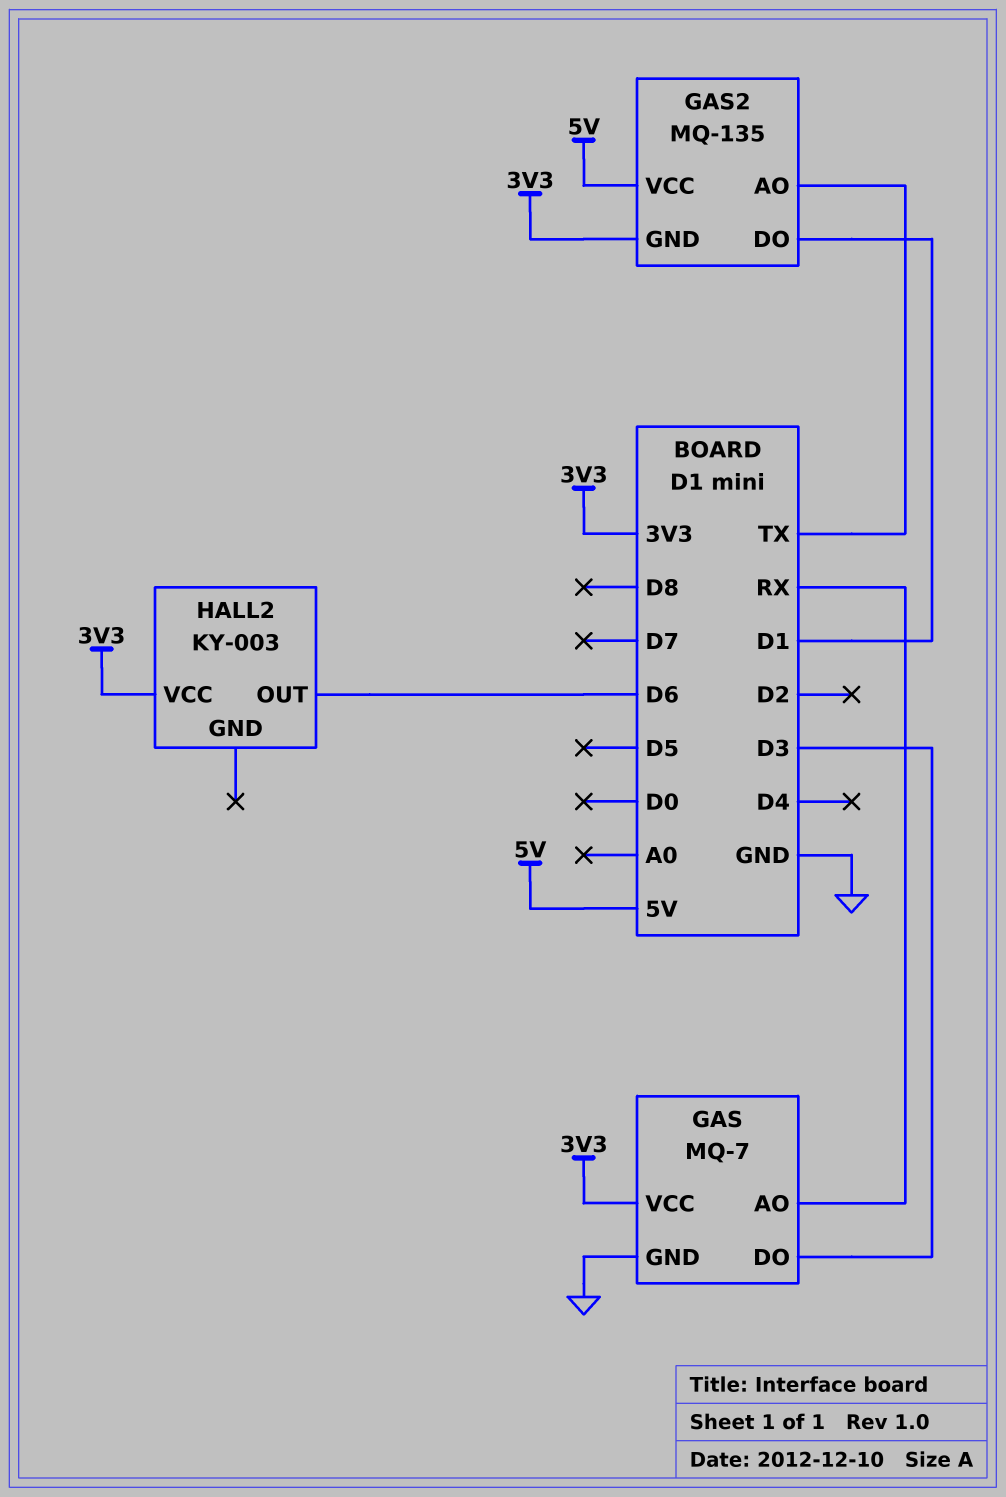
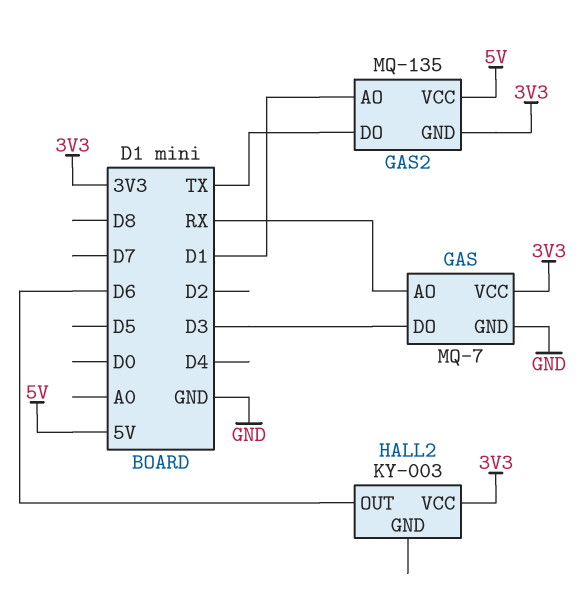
GAS2 pin AO: TX -> D1
GAS2 pin DO: D1 -> TX

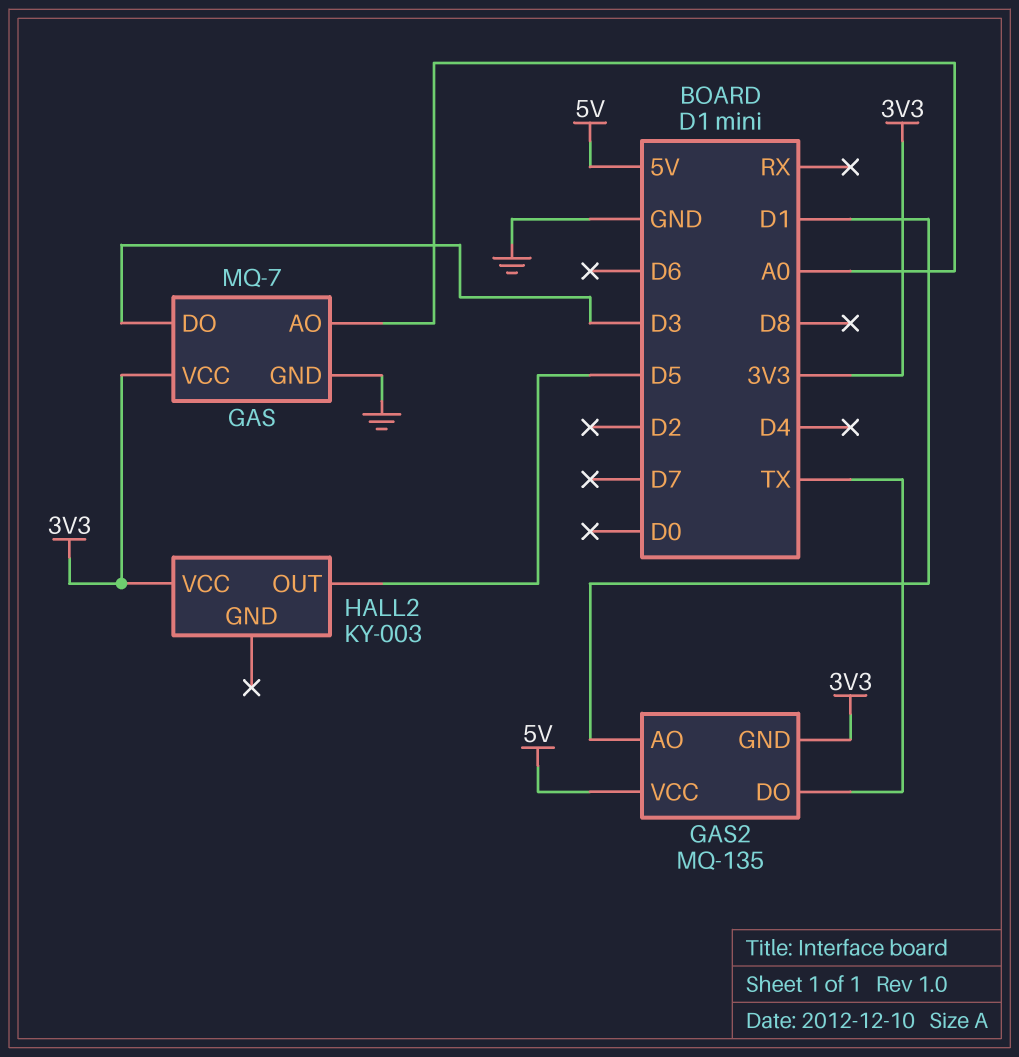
GAS pin AO: RX -> A0
HALL2 pin OUT: D6 -> D5

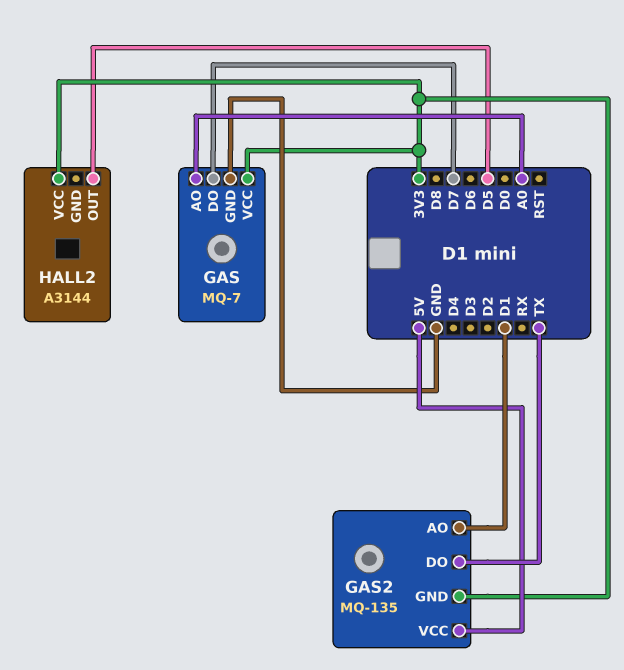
GAS pin DO: D3 -> D7
HALL2: KY-003 -> A3144

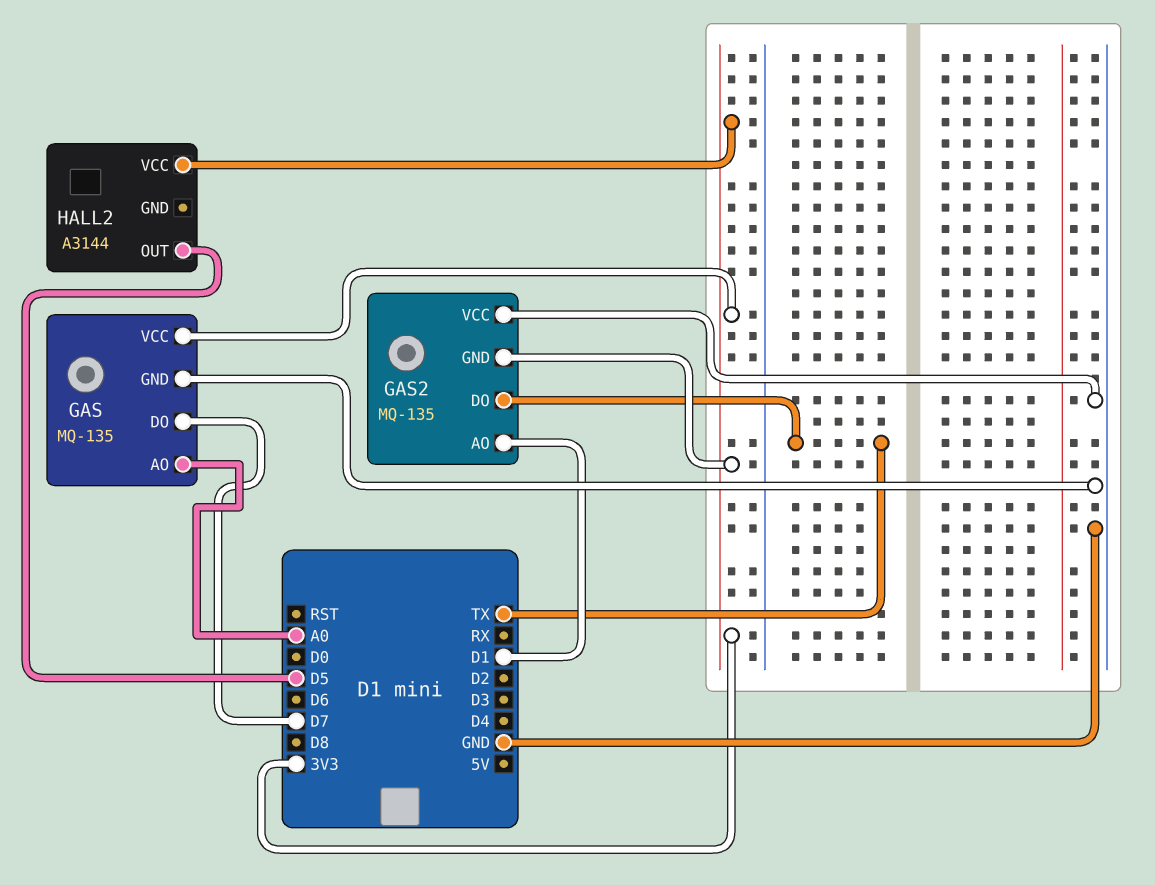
GAS: MQ-7 -> MQ-135
GAS2 pin VCC: 5V -> GND

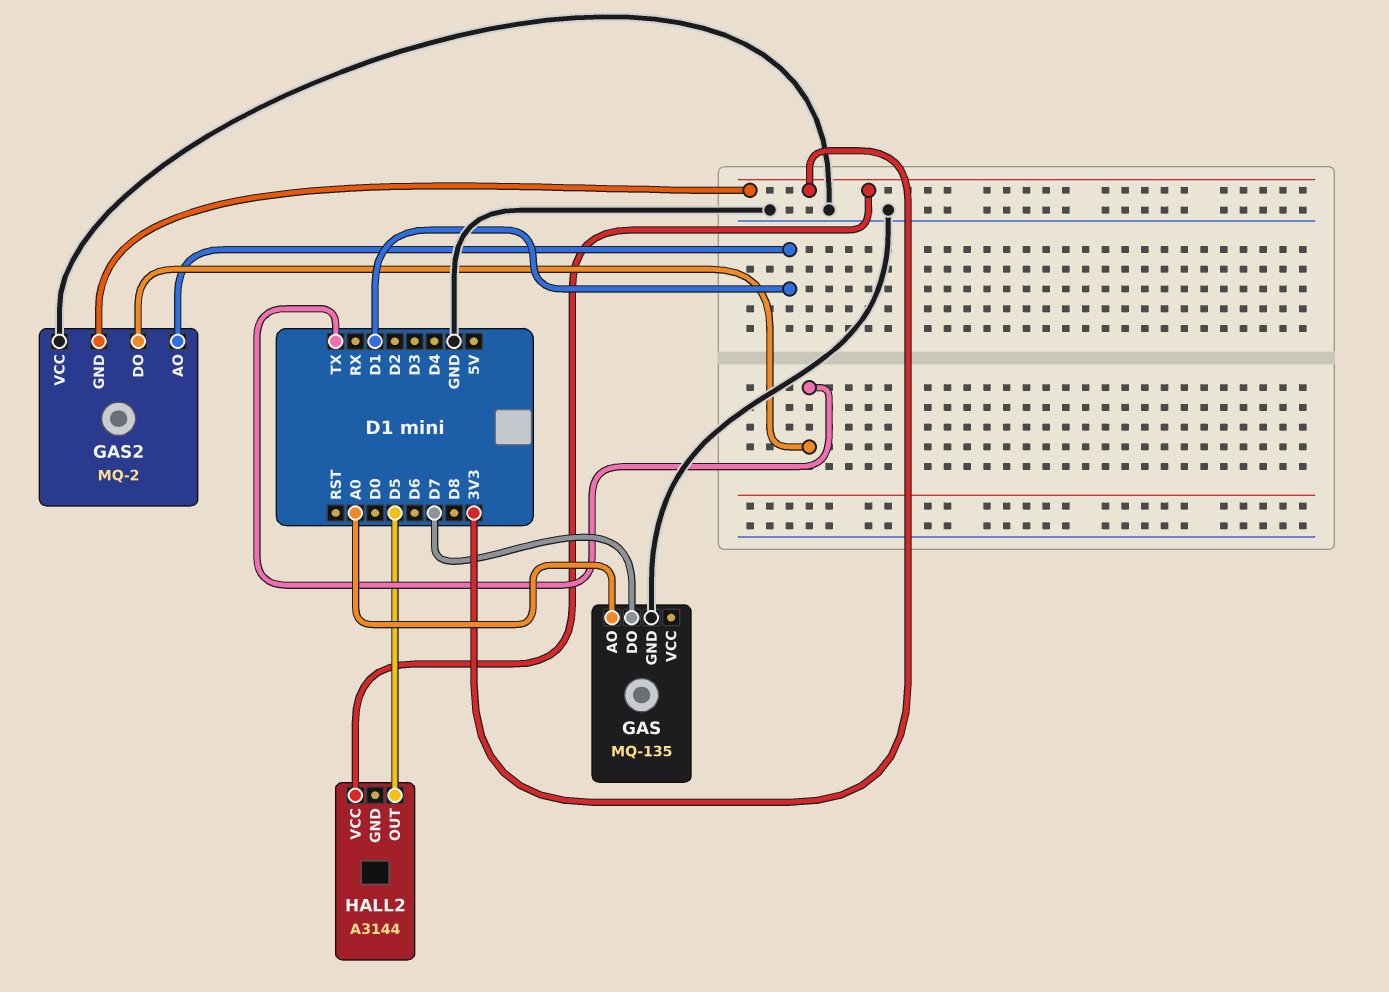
GAS pin VCC: 3V3 -> none
GAS2: MQ-135 -> MQ-2

